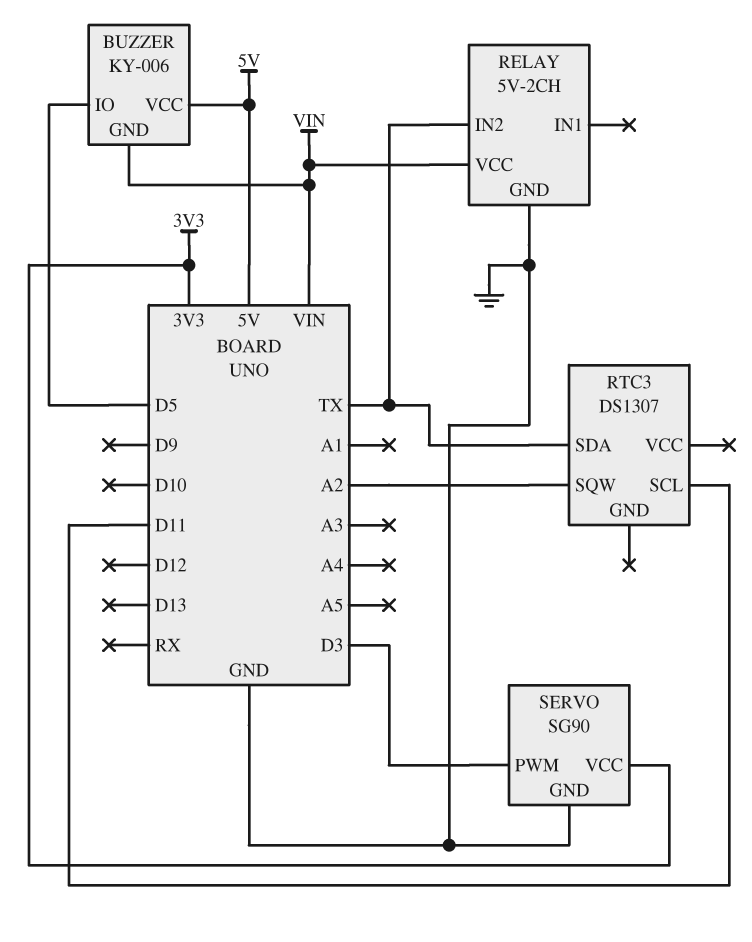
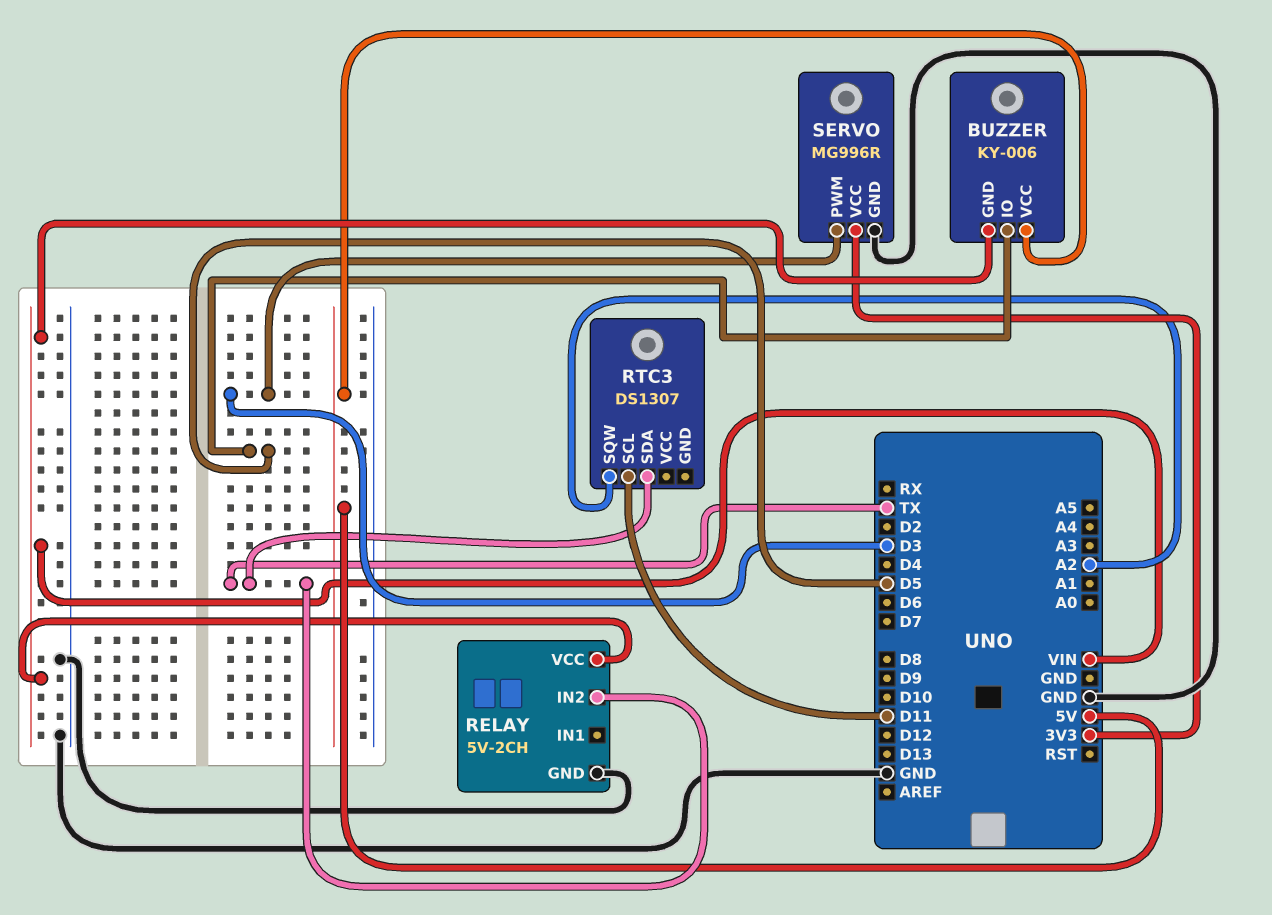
SERVO: SG90 -> MG996R

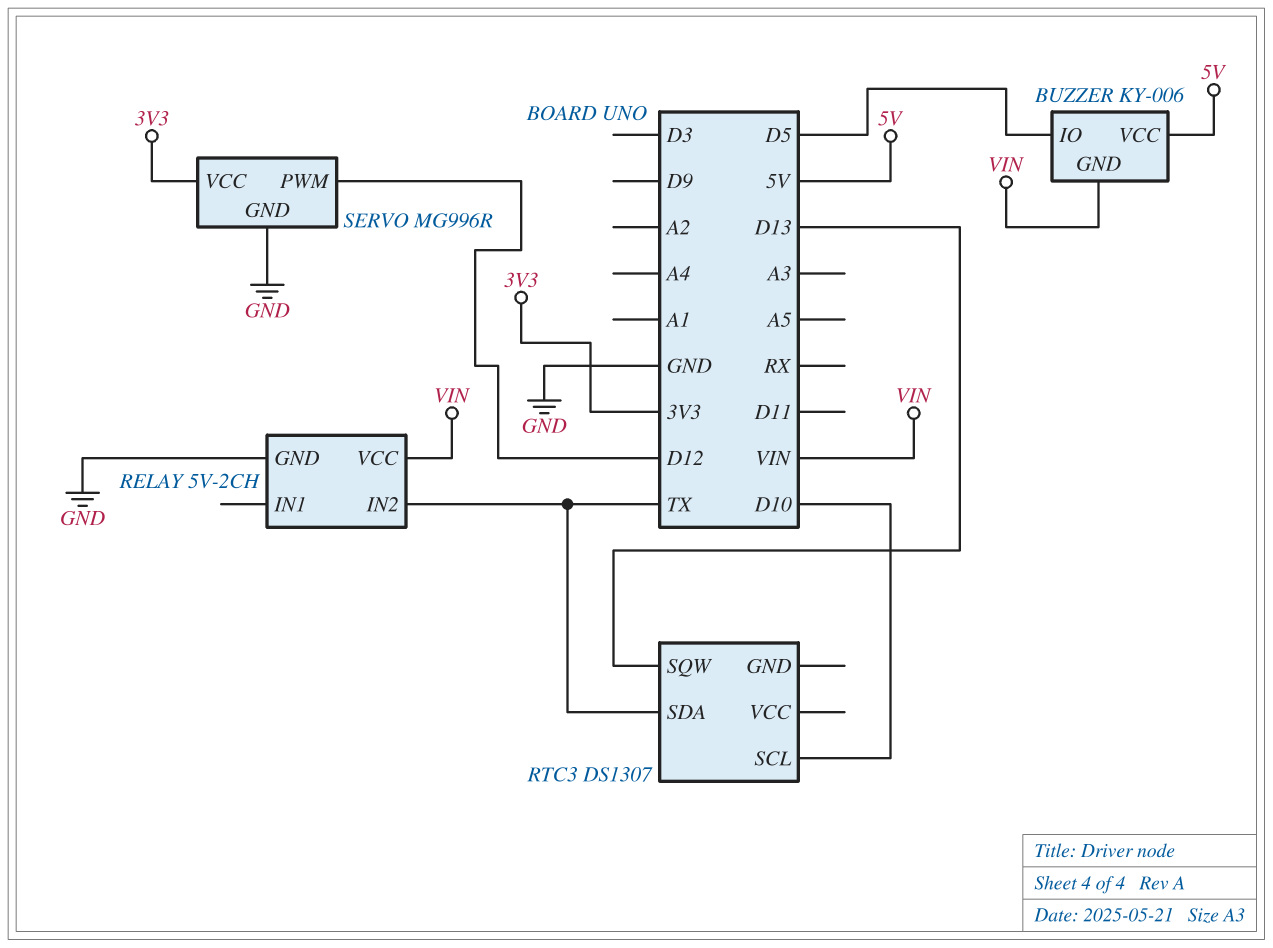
RTC3 pin SCL: D11 -> D10
RTC3 pin SQW: A2 -> D13
SERVO pin PWM: D3 -> D12

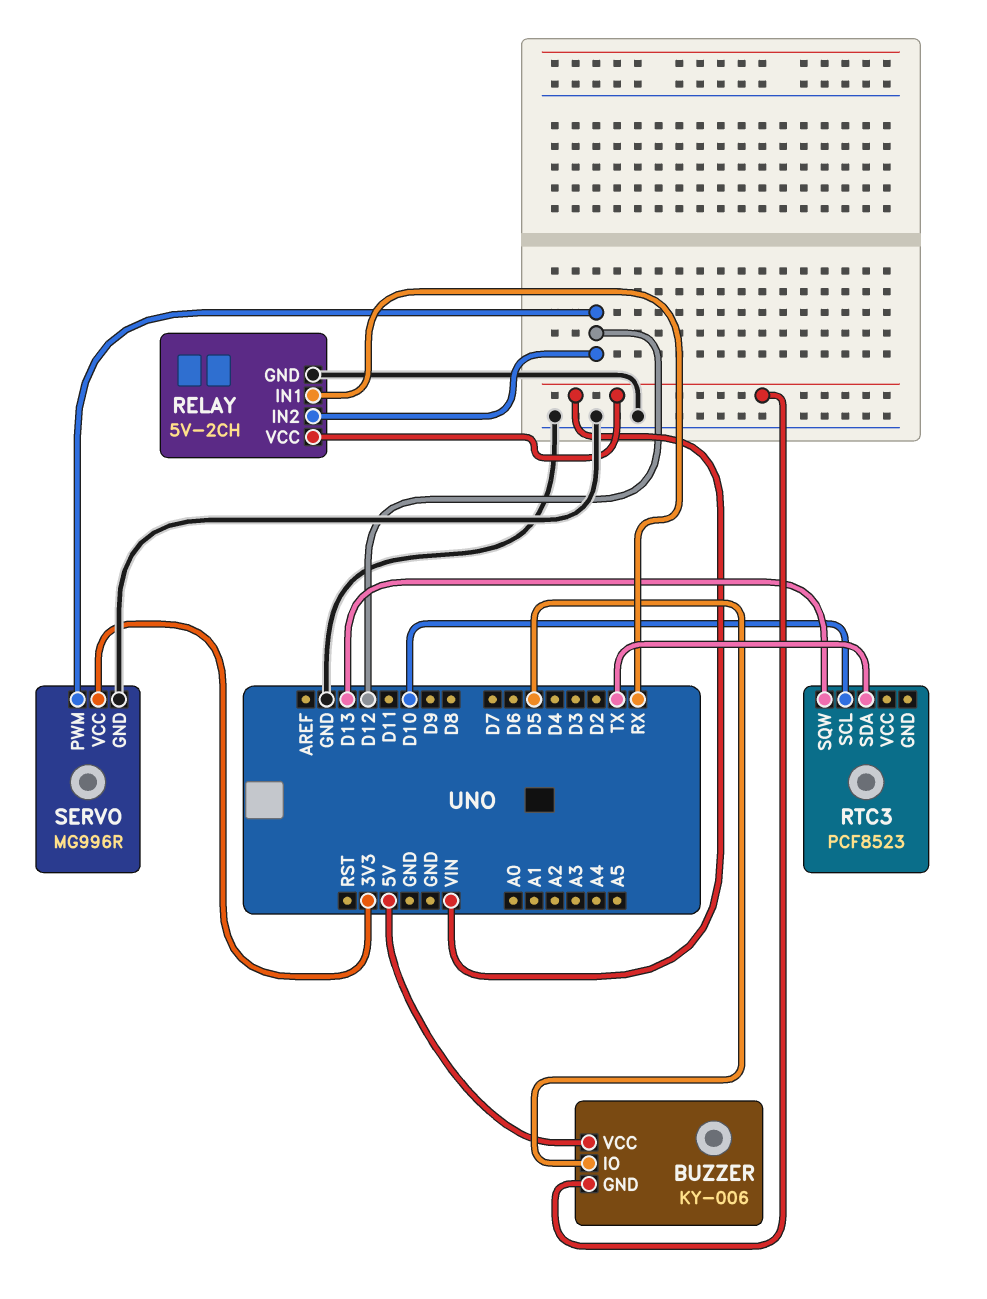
RELAY pin IN1: none -> RX
RELAY pin IN2: TX -> D12
RTC3: DS1307 -> PCF8523

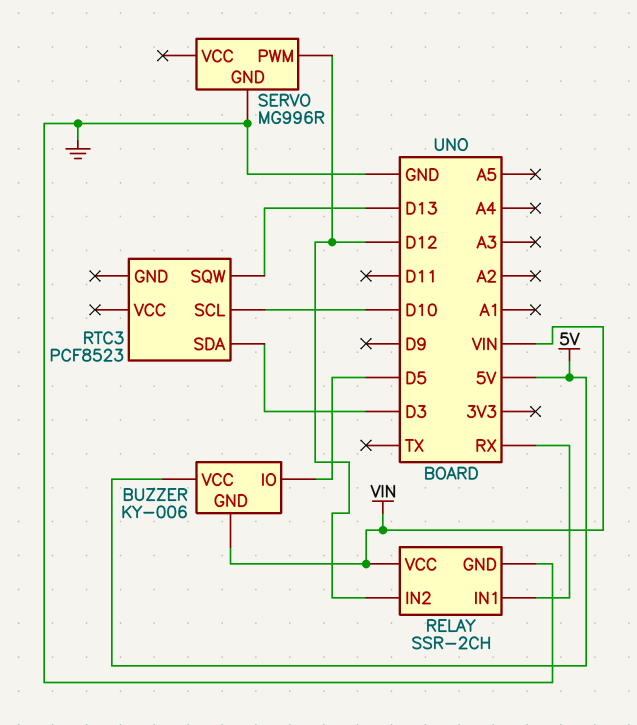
RELAY: 5V-2CH -> SSR-2CH
RTC3 pin SDA: TX -> D3
SERVO pin VCC: 3V3 -> none

